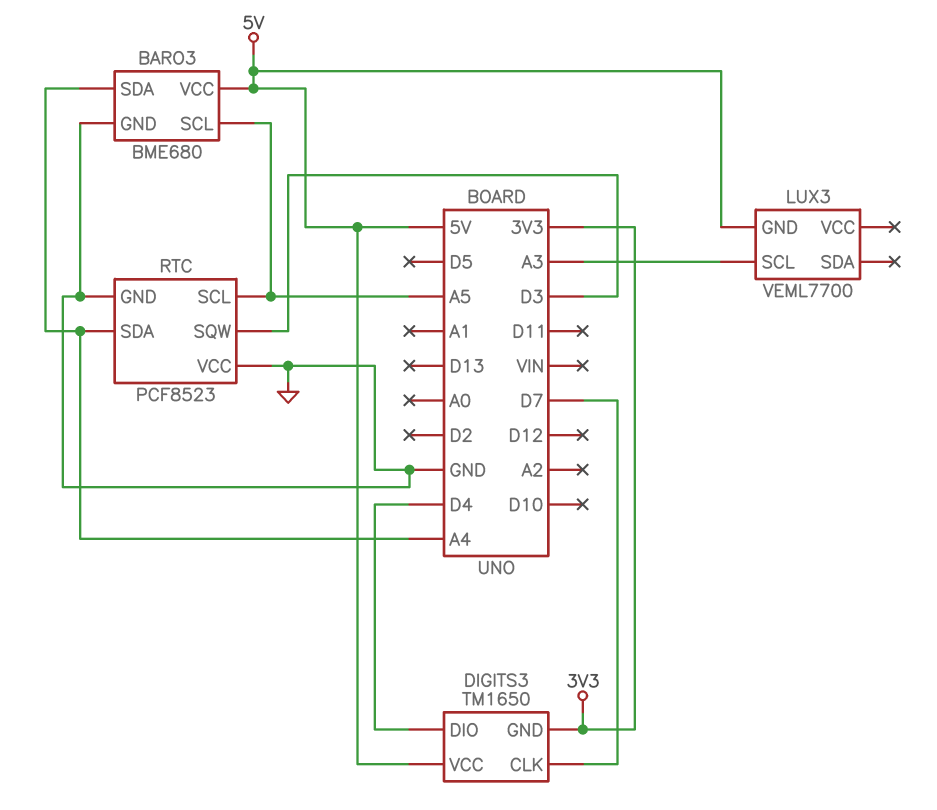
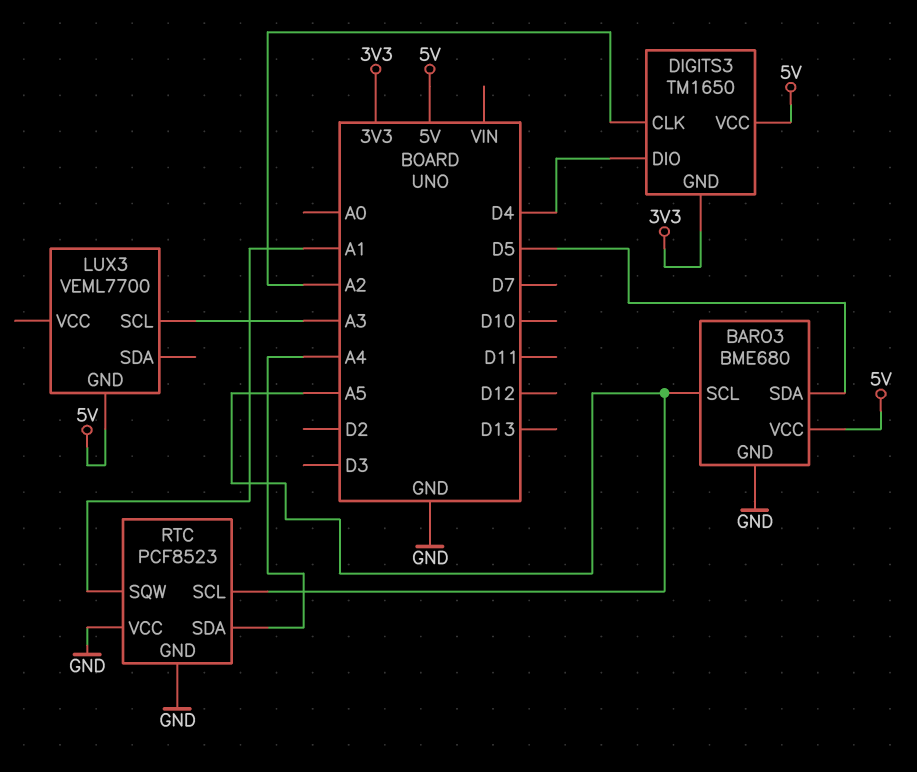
BARO3 pin SDA: A4 -> D5
DIGITS3 pin CLK: D7 -> A2
RTC pin SQW: D3 -> A1

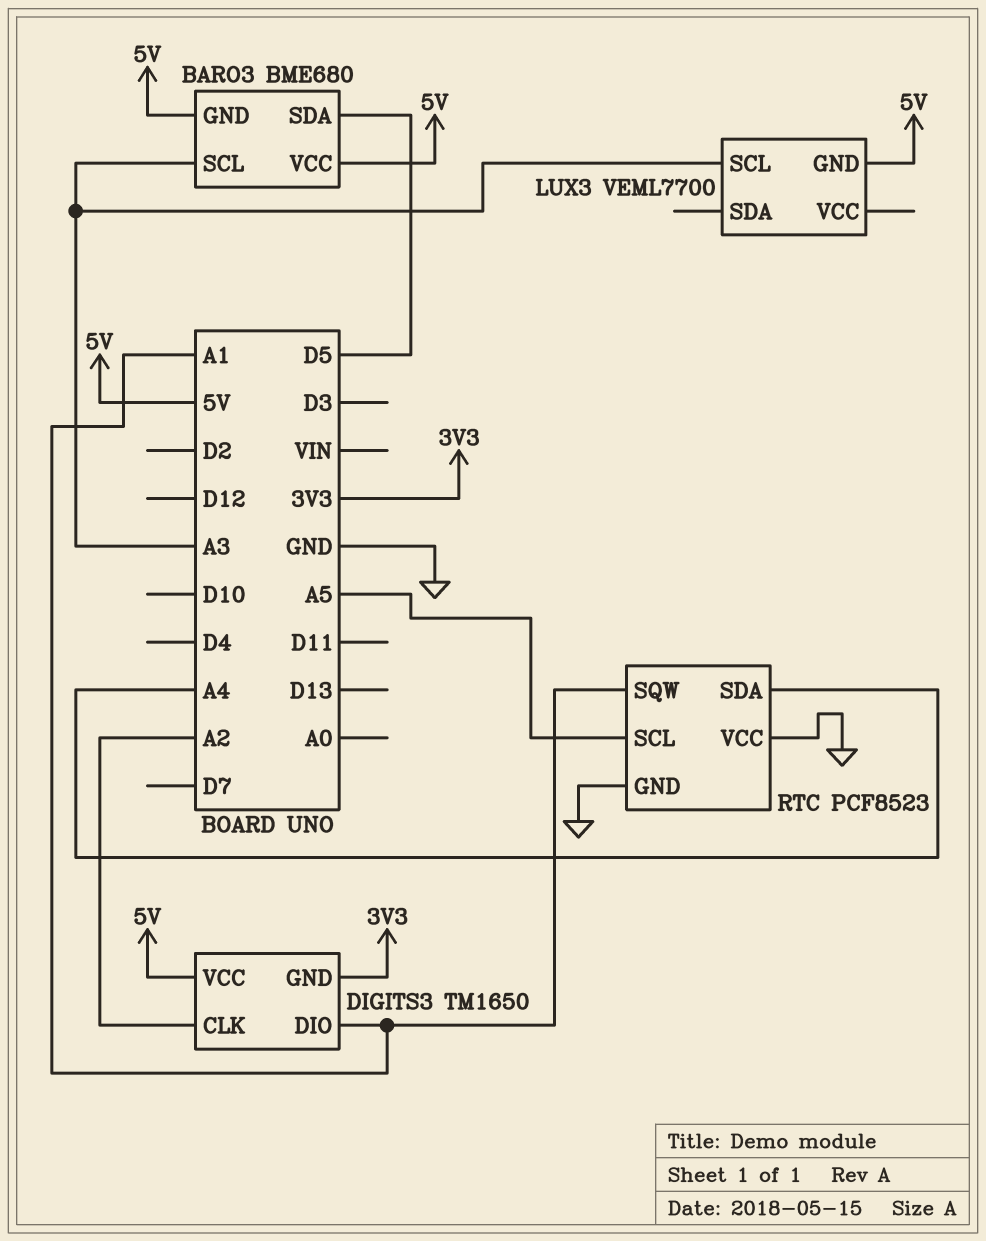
BARO3 pin GND: GND -> 5V
BARO3 pin SCL: A5 -> A3
DIGITS3 pin DIO: D4 -> A1

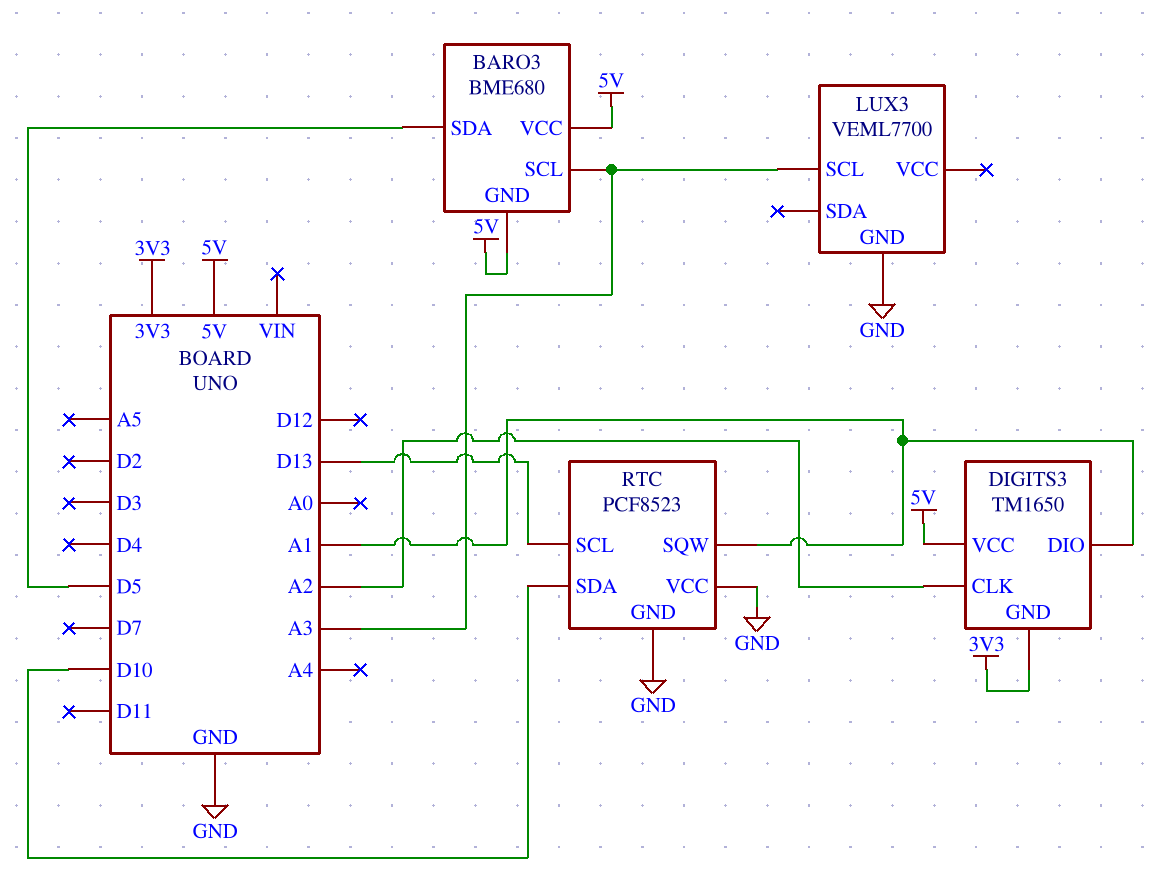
LUX3 pin GND: 5V -> GND
RTC pin SCL: A5 -> D13
RTC pin SDA: A4 -> D10

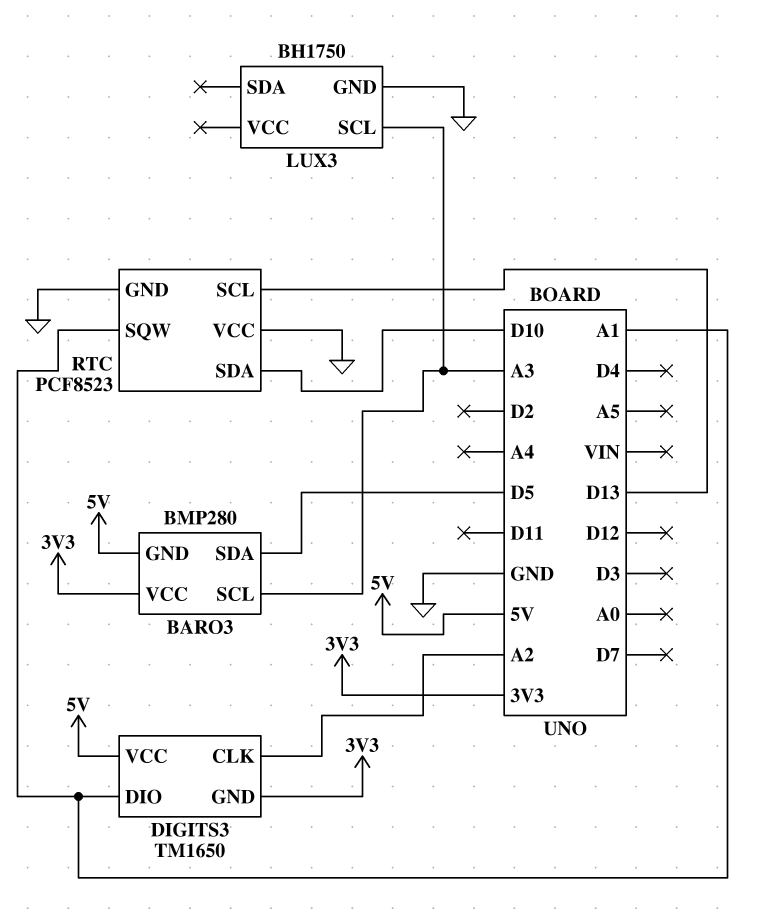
BARO3: BME680 -> BMP280
BARO3 pin VCC: 5V -> 3V3
LUX3: VEML7700 -> BH1750

